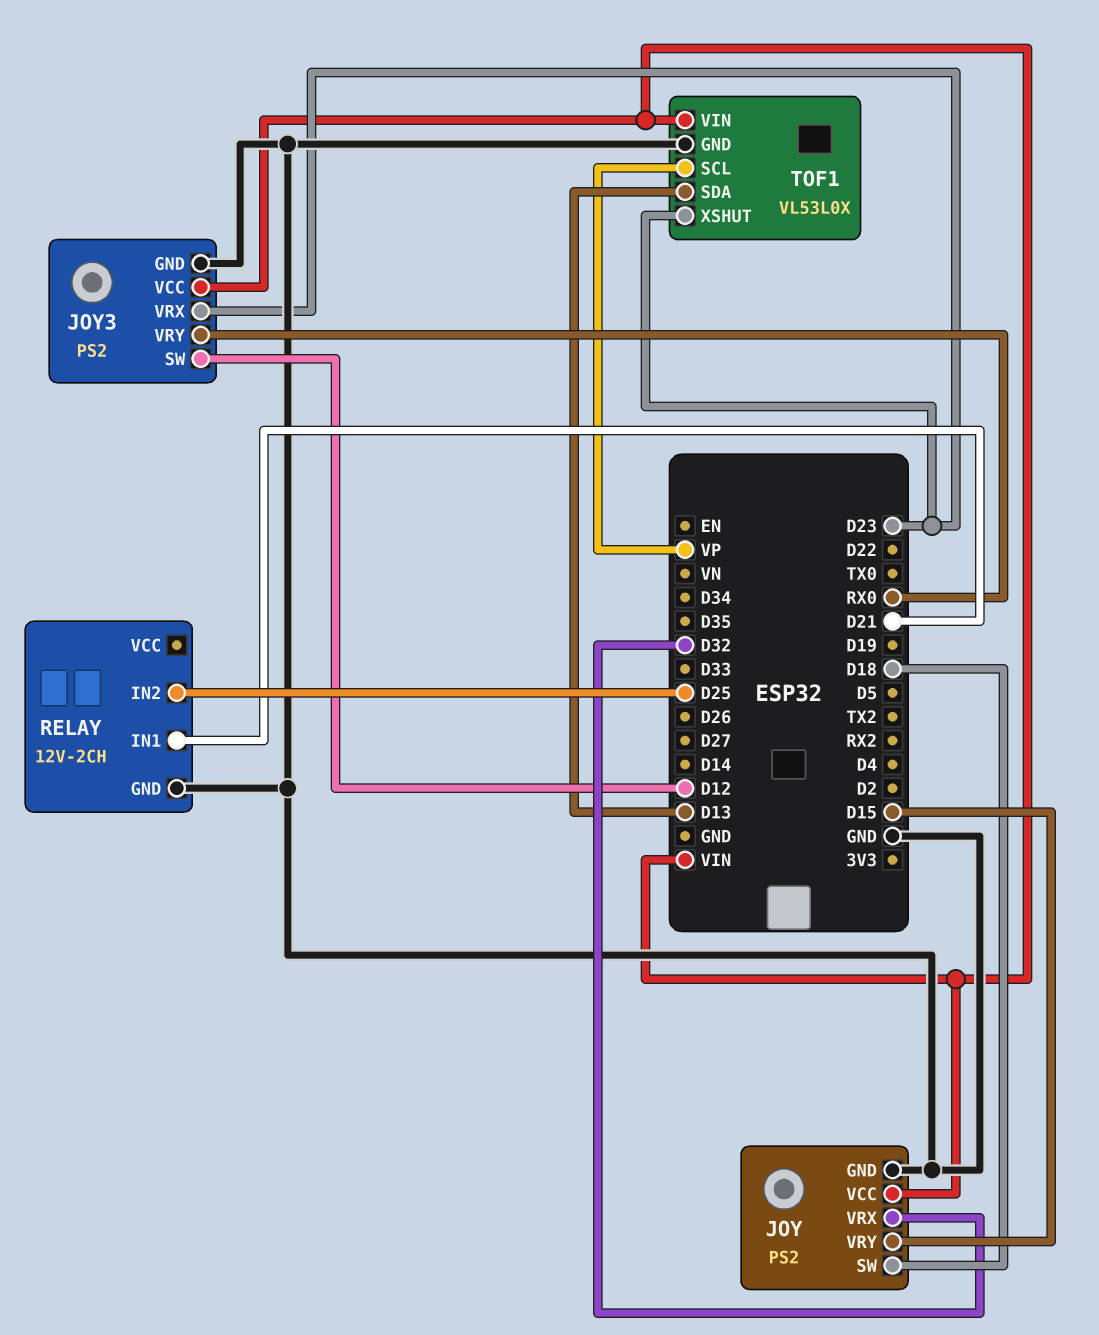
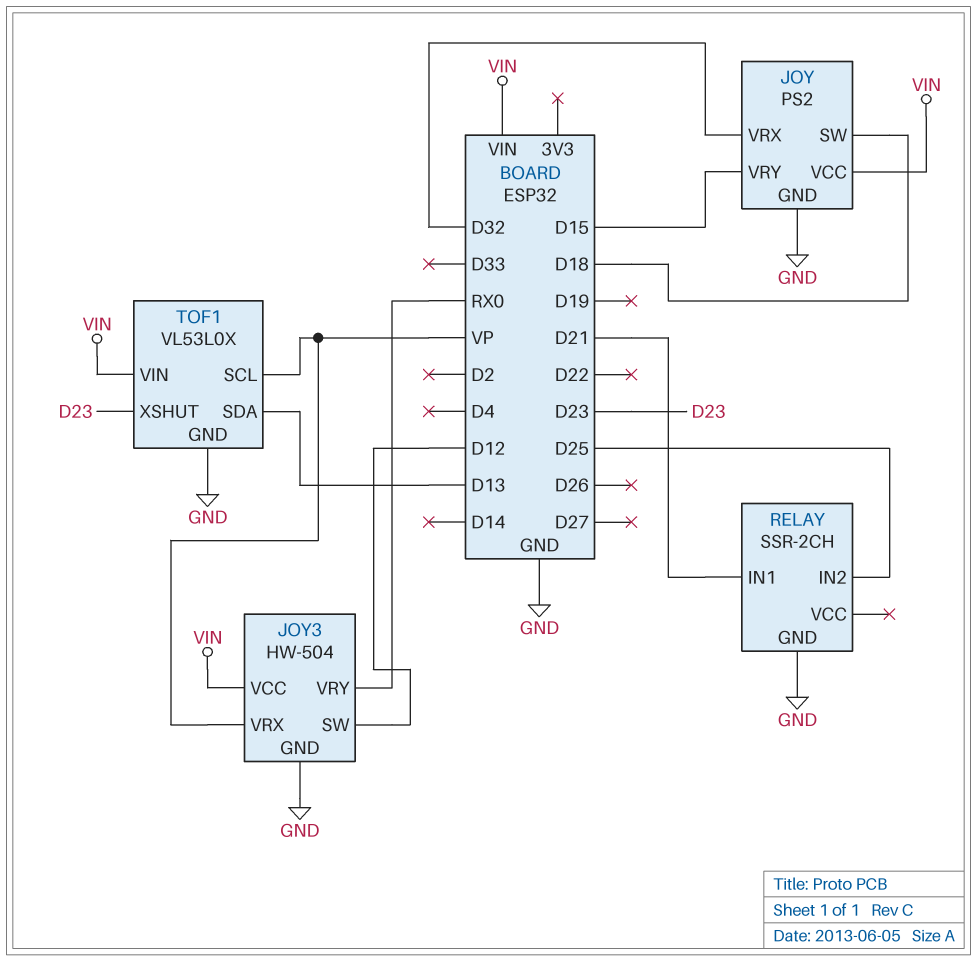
JOY3: PS2 -> HW-504
JOY3 pin VRX: D23 -> VP
RELAY: 12V-2CH -> SSR-2CH

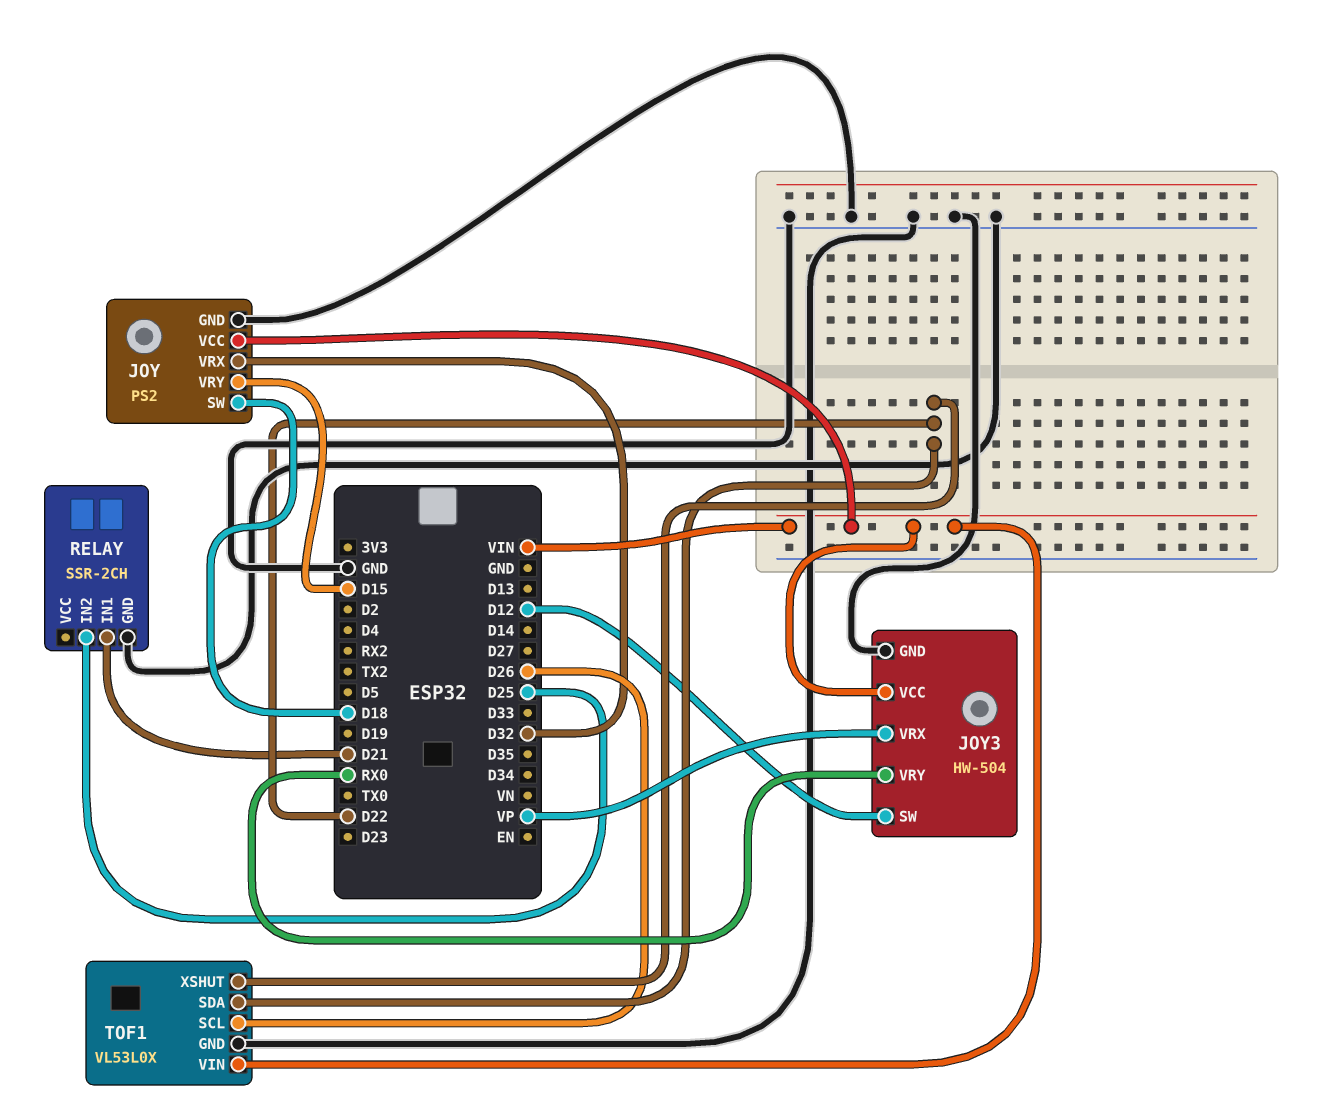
TOF1 pin SCL: VP -> D26
TOF1 pin SDA: D13 -> D22
TOF1 pin XSHUT: D23 -> D22

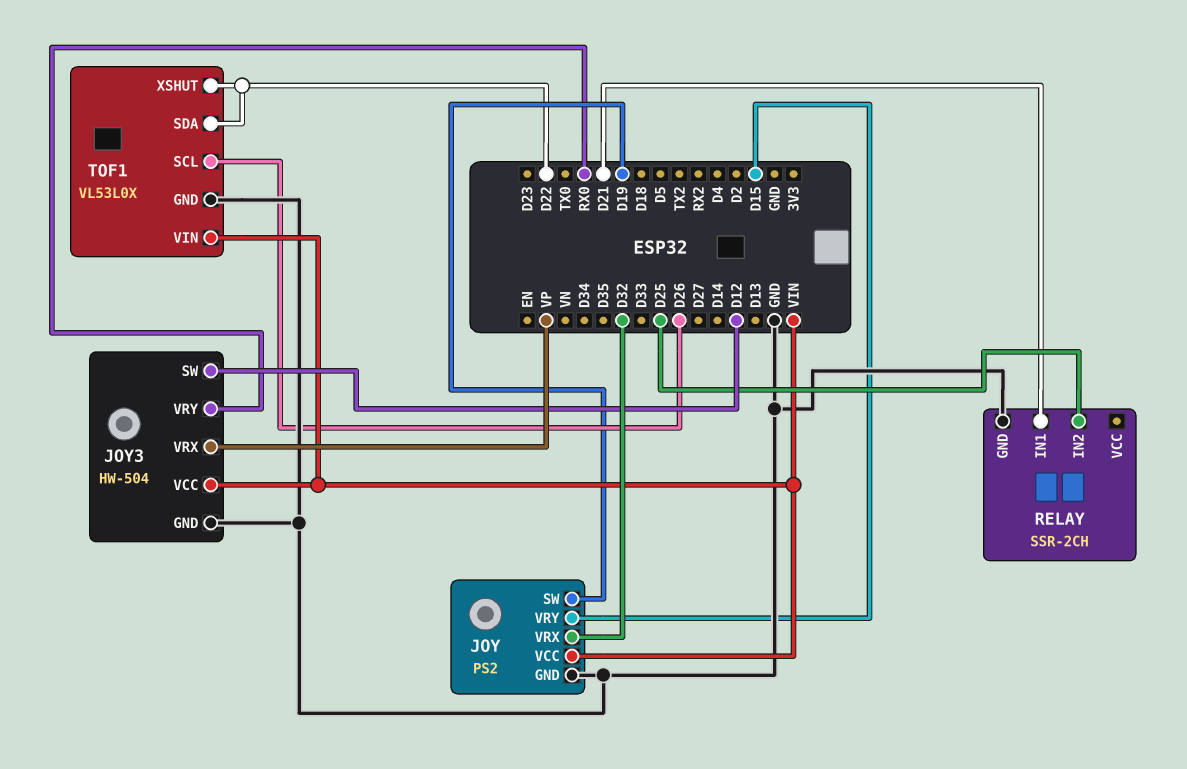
JOY pin SW: D18 -> D19

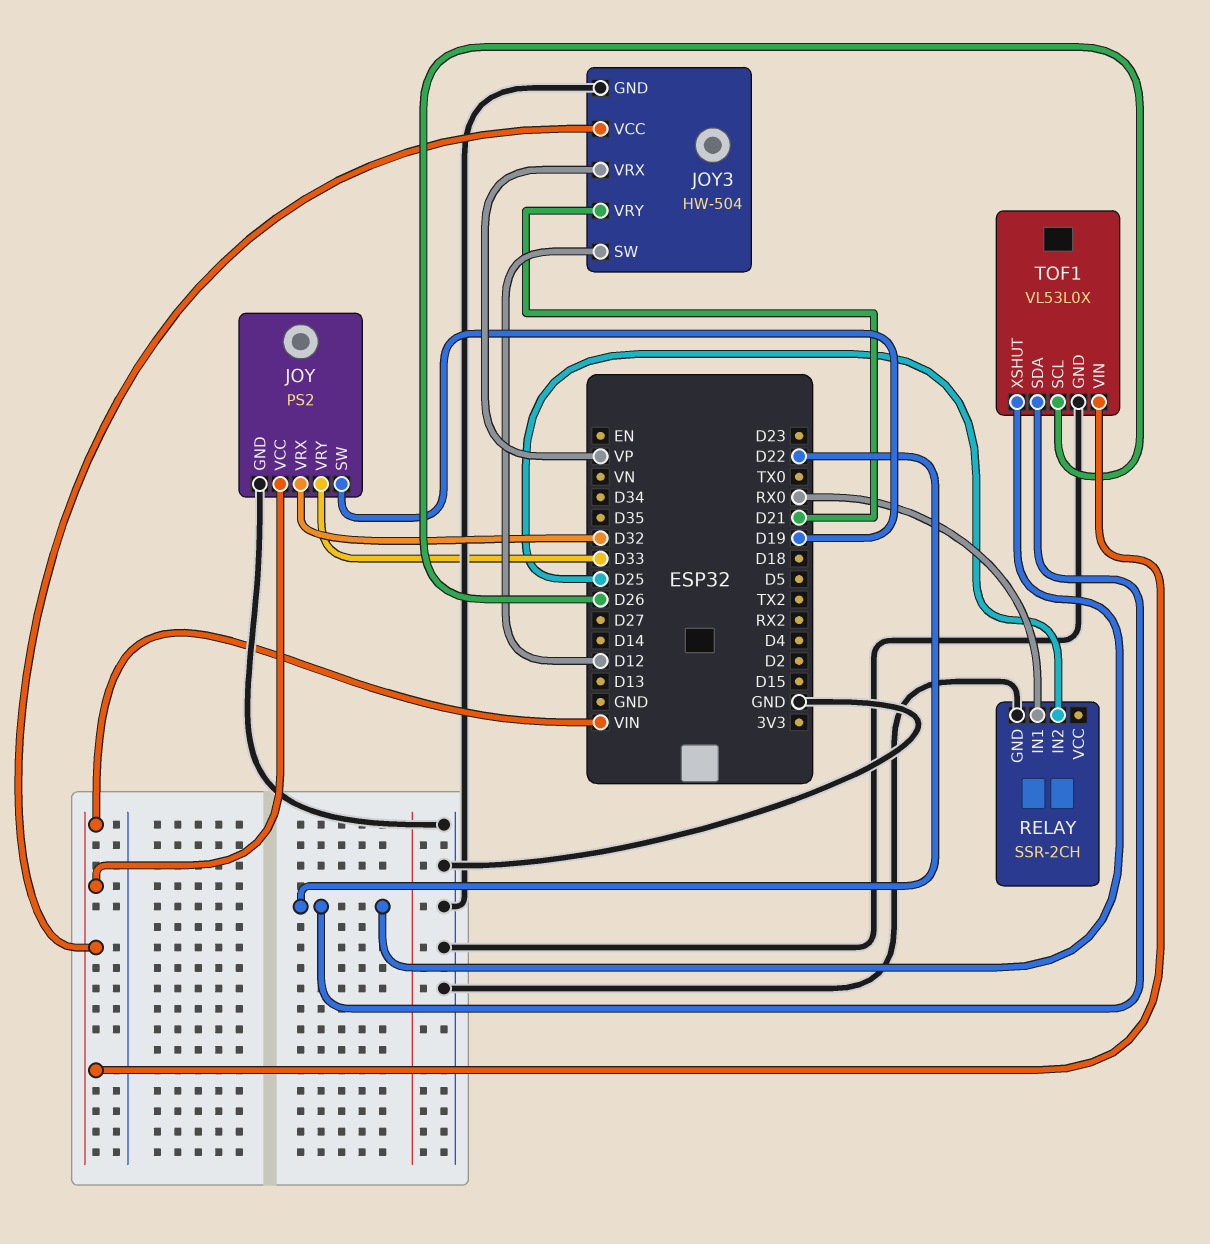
JOY pin VRY: D15 -> D33
JOY3 pin VRY: RX0 -> D21
RELAY pin IN1: D21 -> RX0

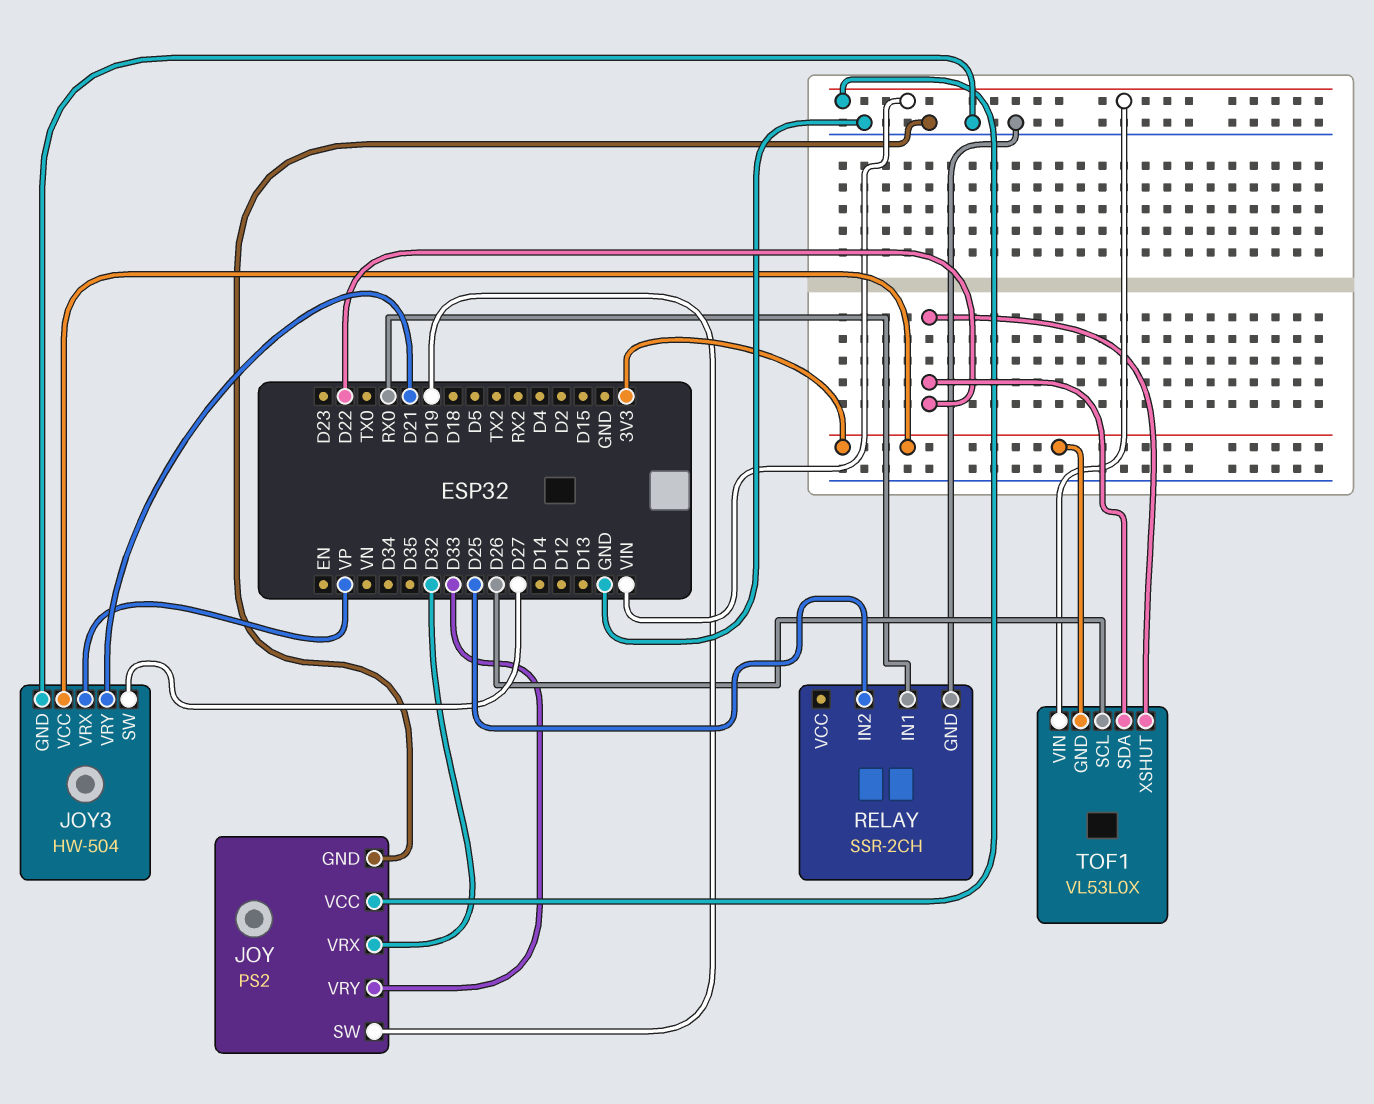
JOY3 pin SW: D12 -> D27
JOY3 pin VCC: VIN -> 3V3
TOF1 pin GND: GND -> 3V3

